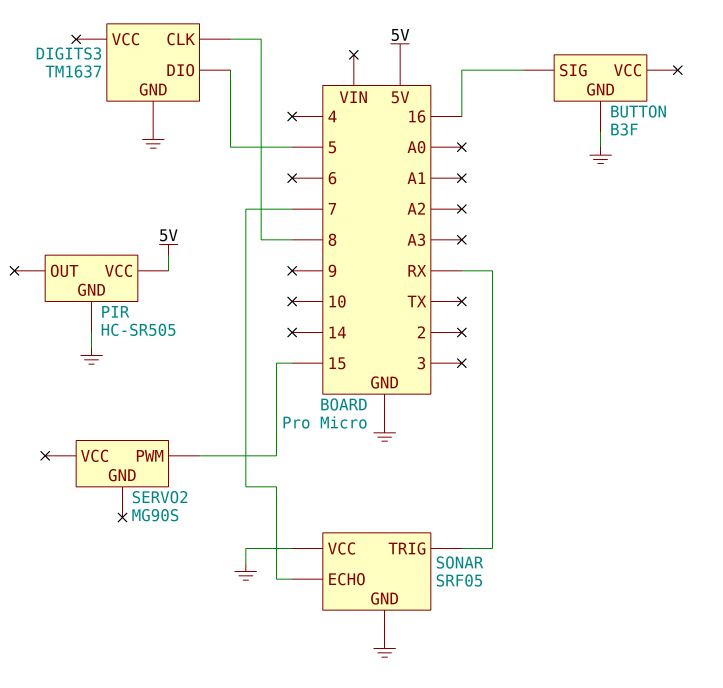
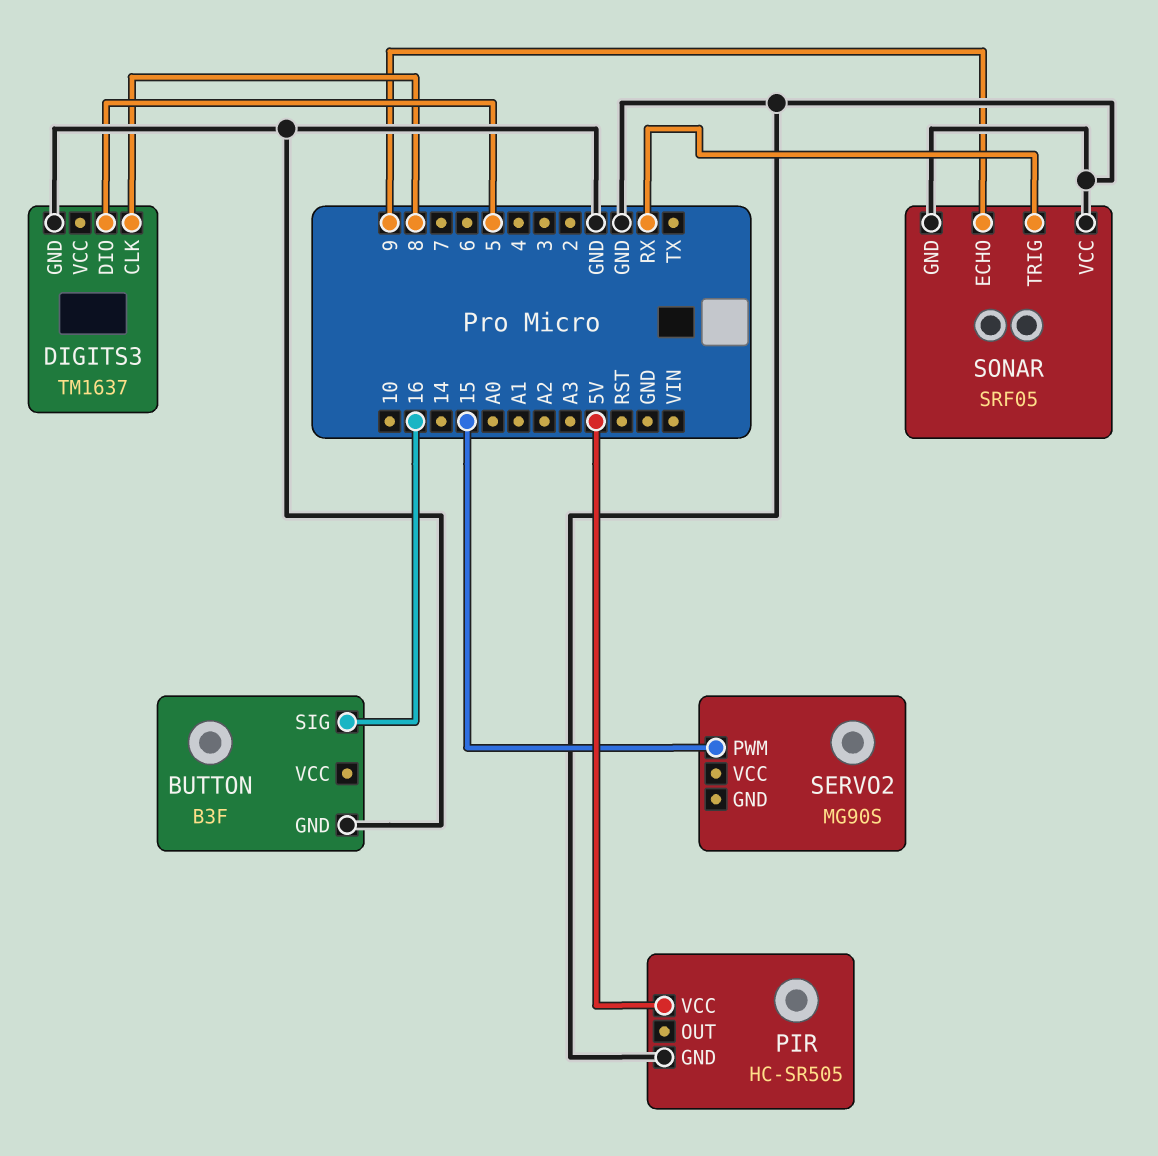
SONAR pin ECHO: 7 -> 9

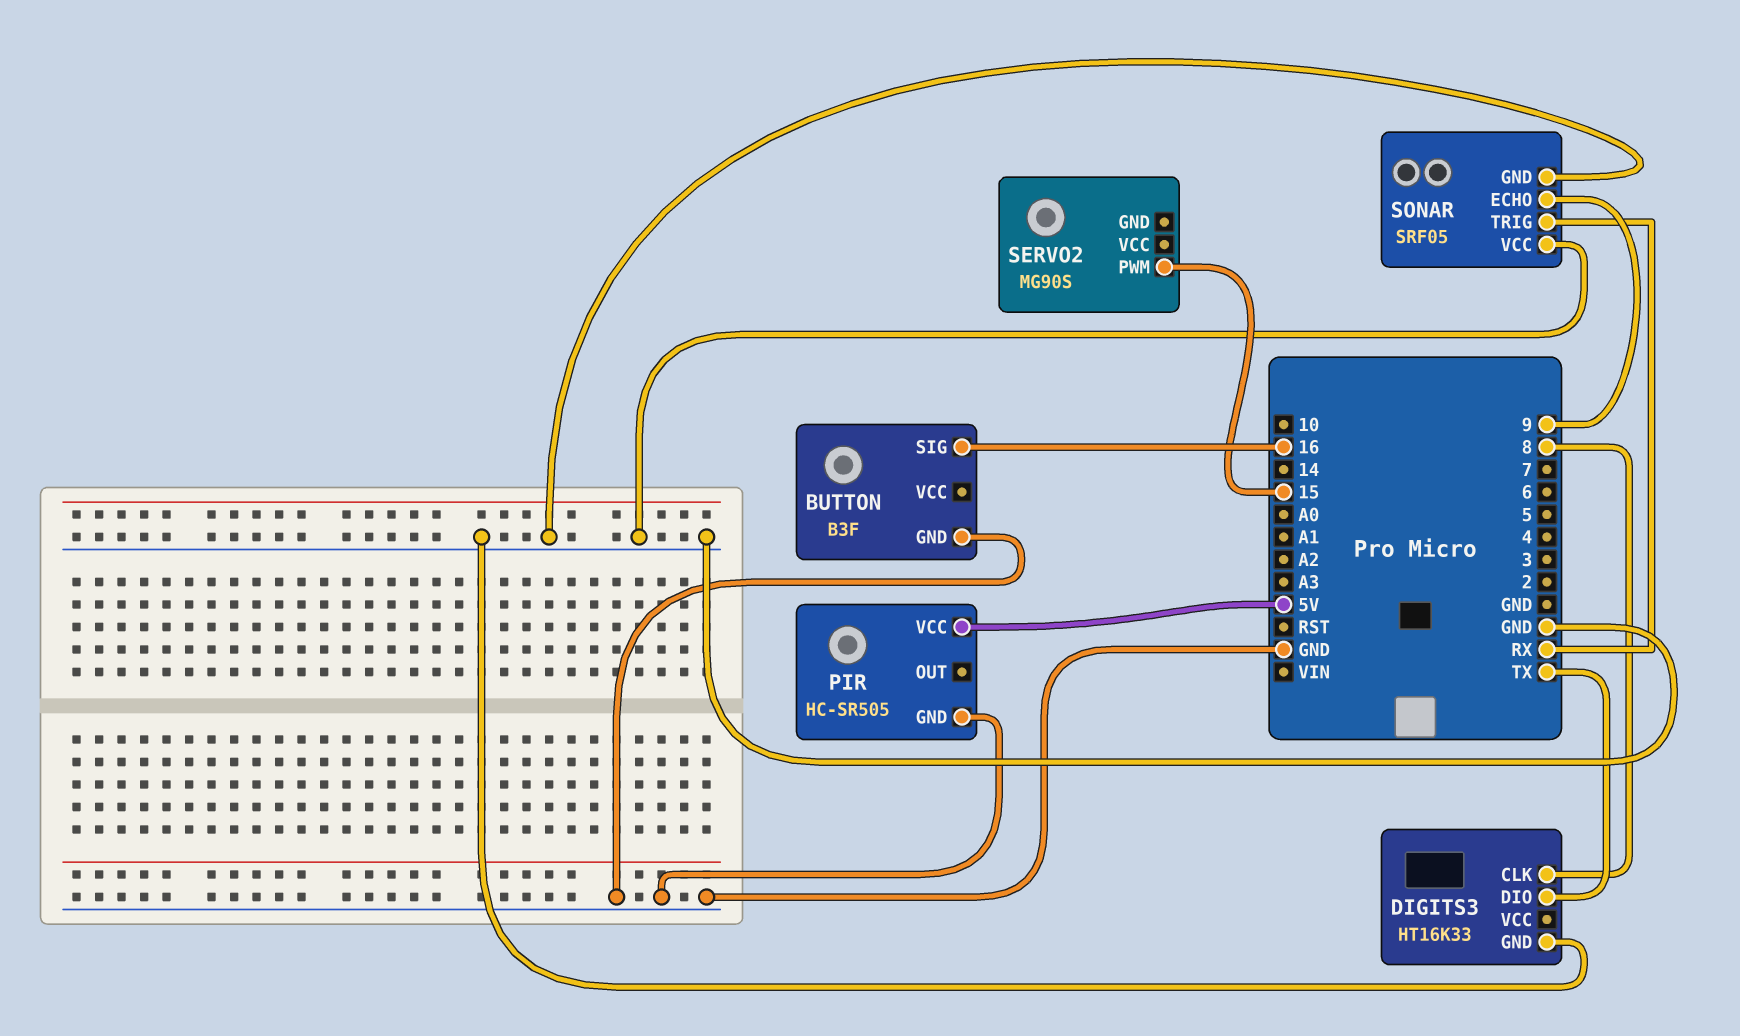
DIGITS3: TM1637 -> HT16K33
DIGITS3 pin DIO: 5 -> TX

